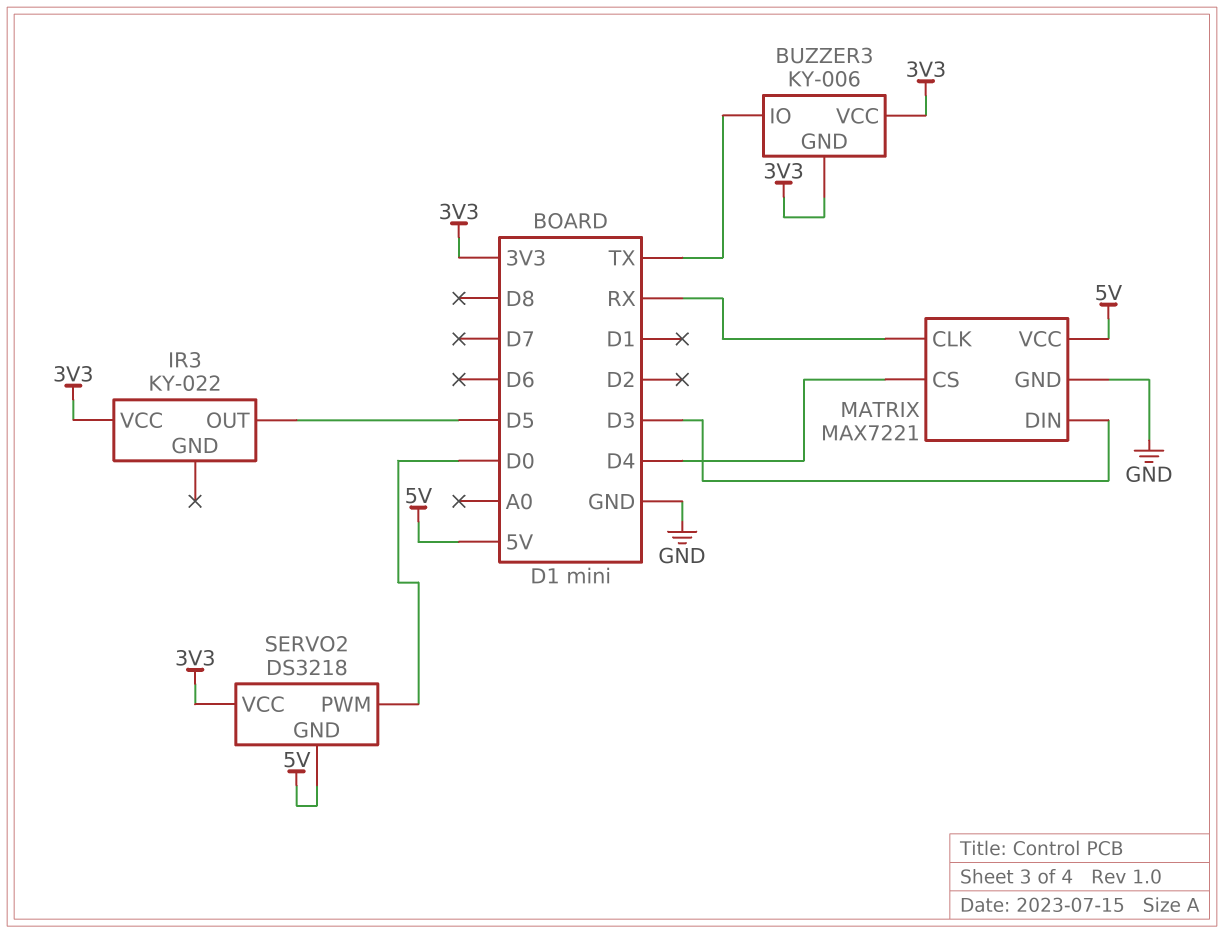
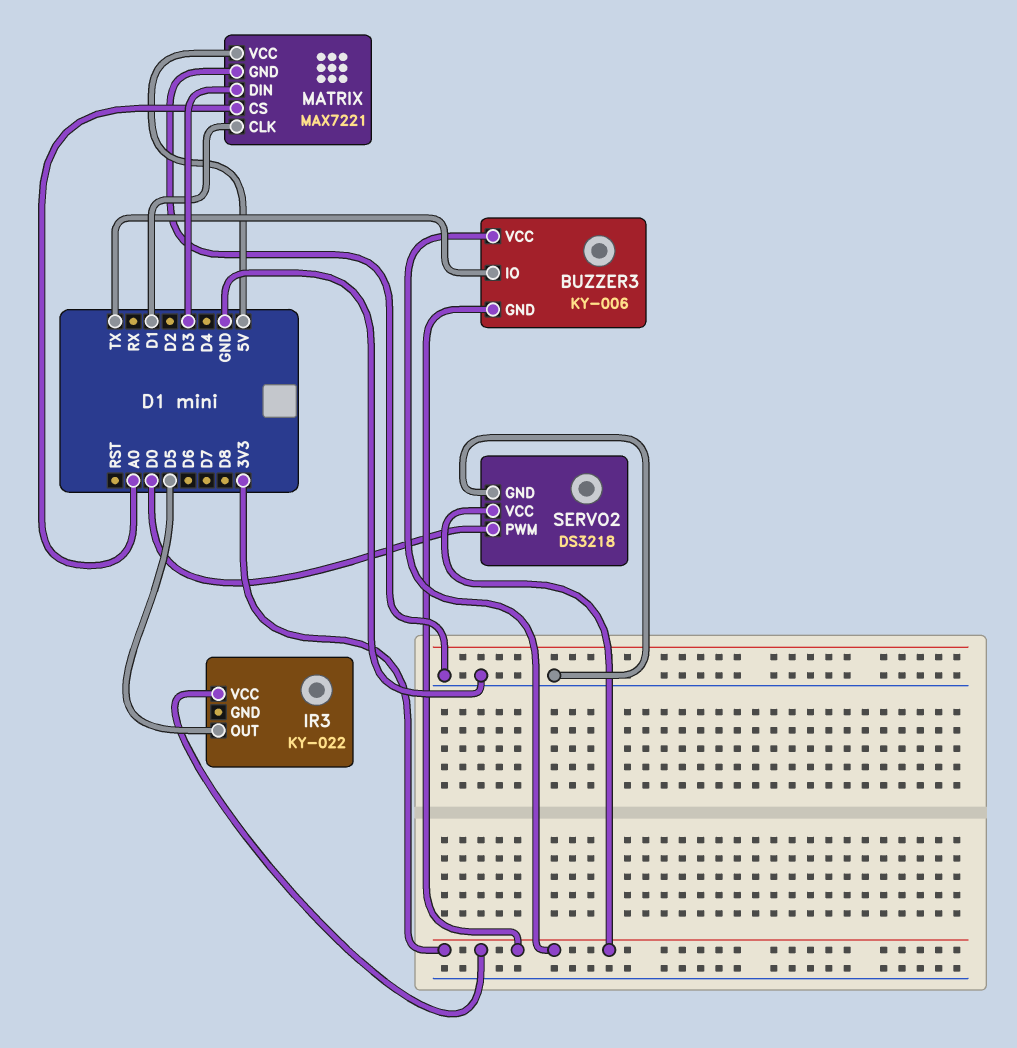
MATRIX pin CLK: RX -> D1
MATRIX pin CS: D4 -> A0
SERVO2 pin GND: 5V -> GND

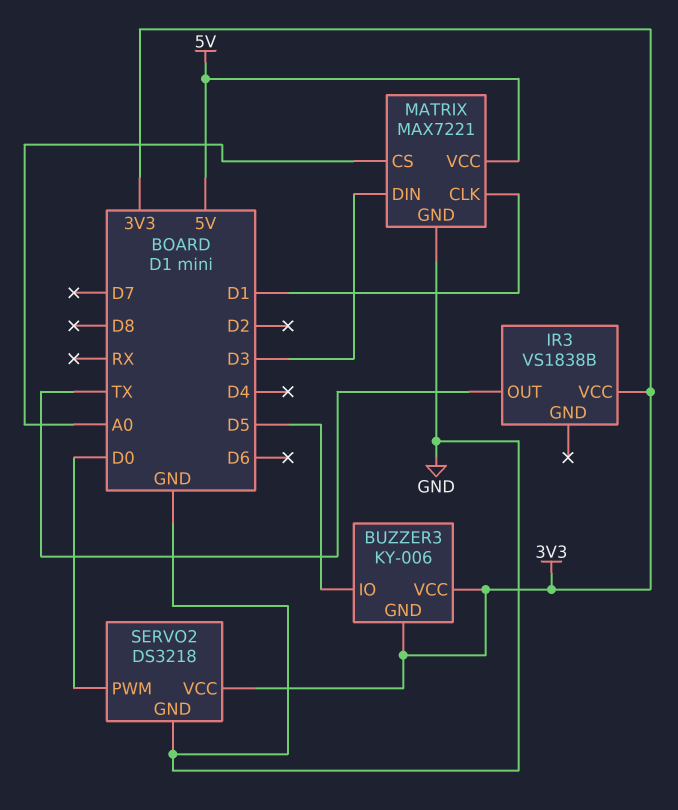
BUZZER3 pin IO: TX -> D5
IR3: KY-022 -> VS1838B
IR3 pin OUT: D5 -> TX

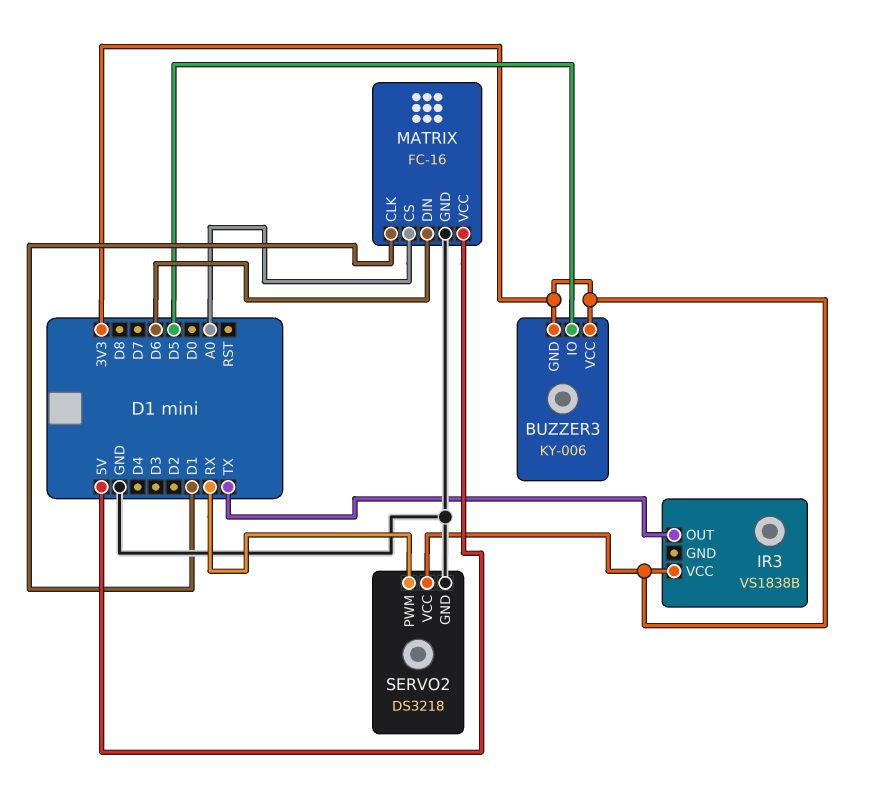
MATRIX: MAX7221 -> FC-16
MATRIX pin DIN: D3 -> D6
SERVO2 pin PWM: D0 -> RX

